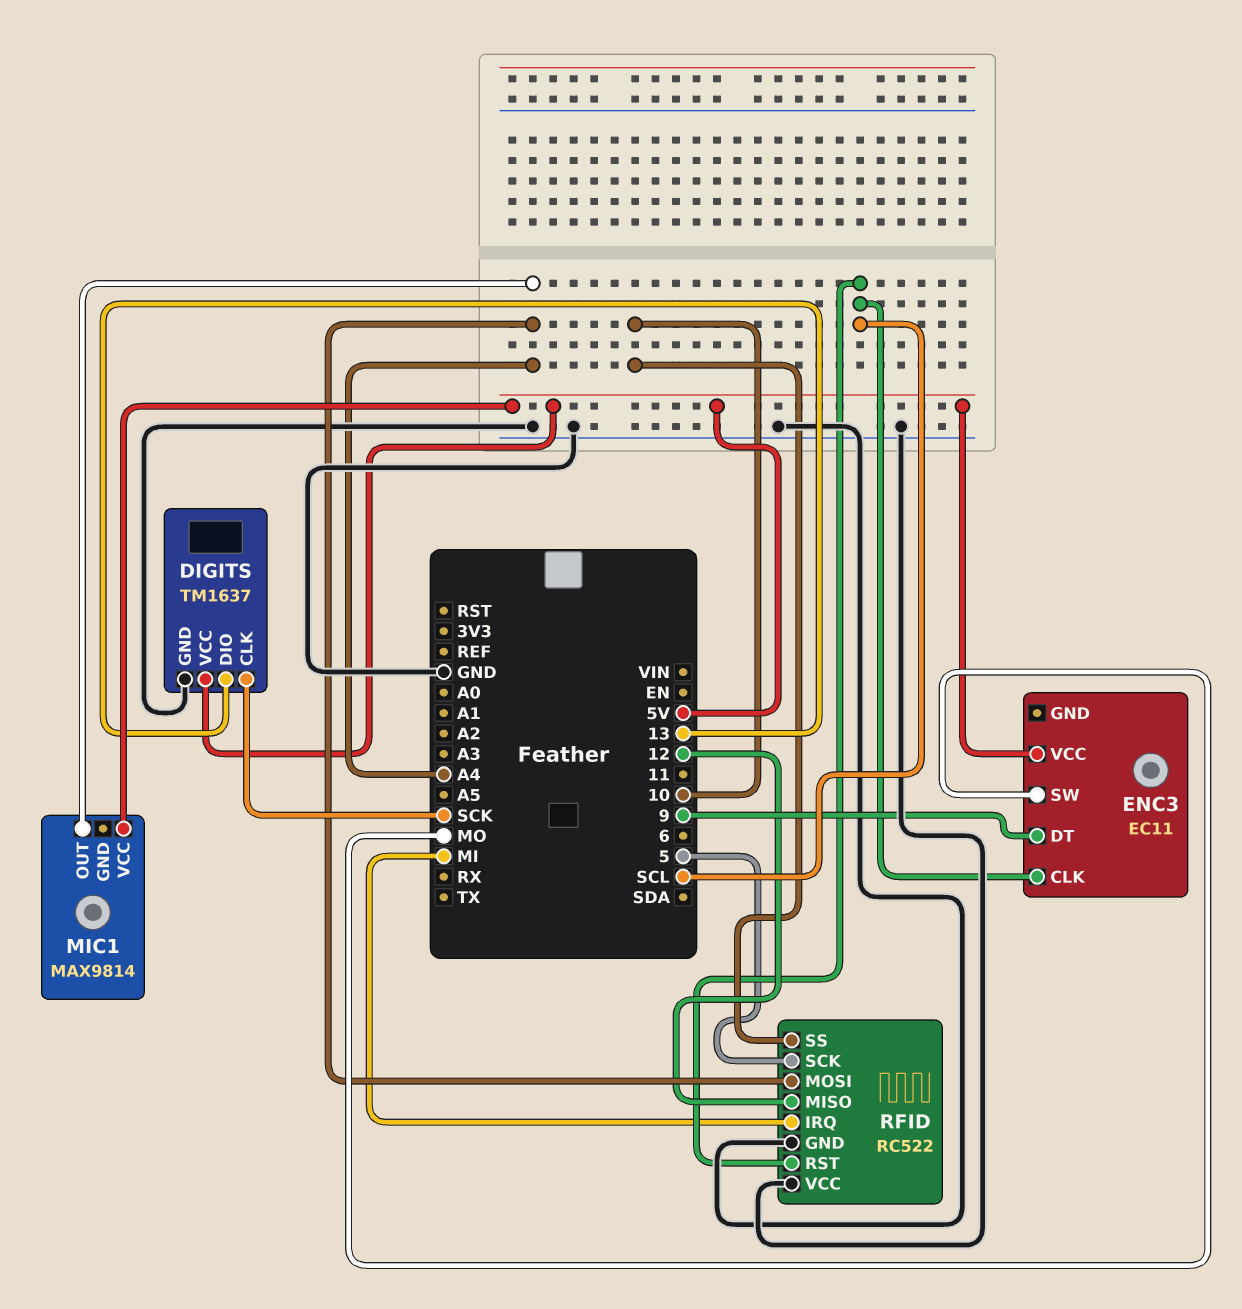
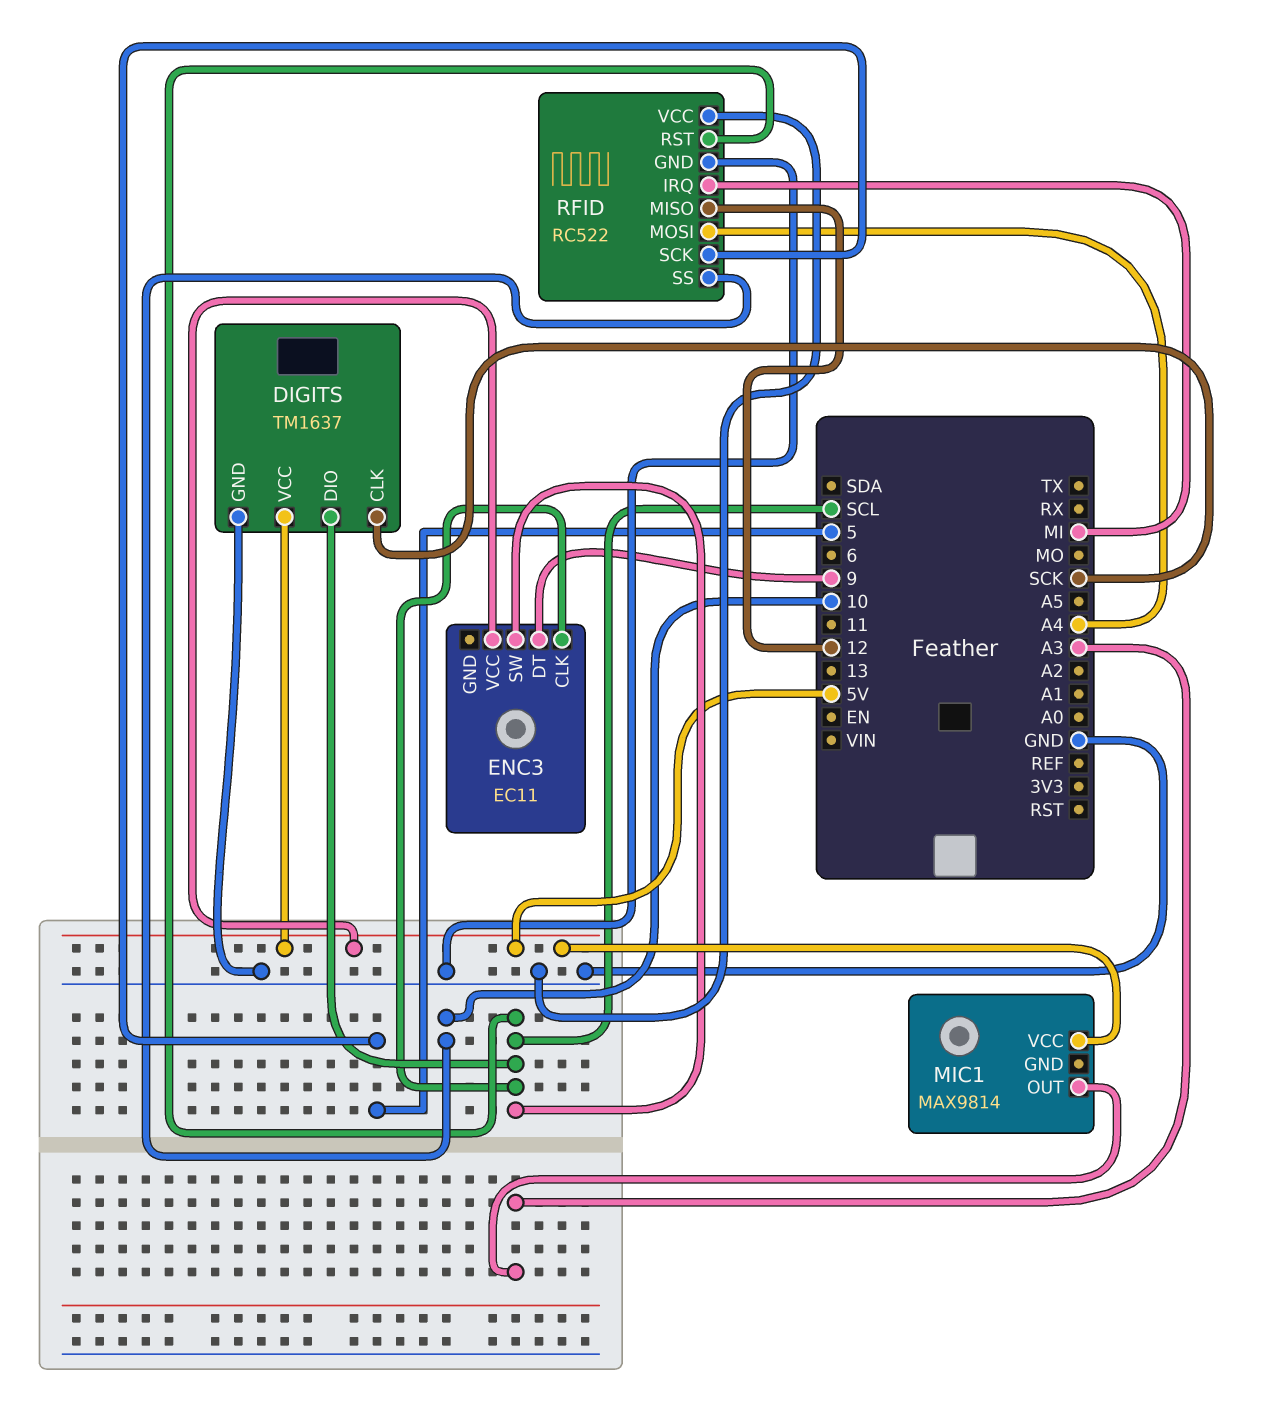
DIGITS pin DIO: 13 -> SCL
ENC3 pin SW: MO -> SCL
MIC1 pin OUT: A4 -> A3

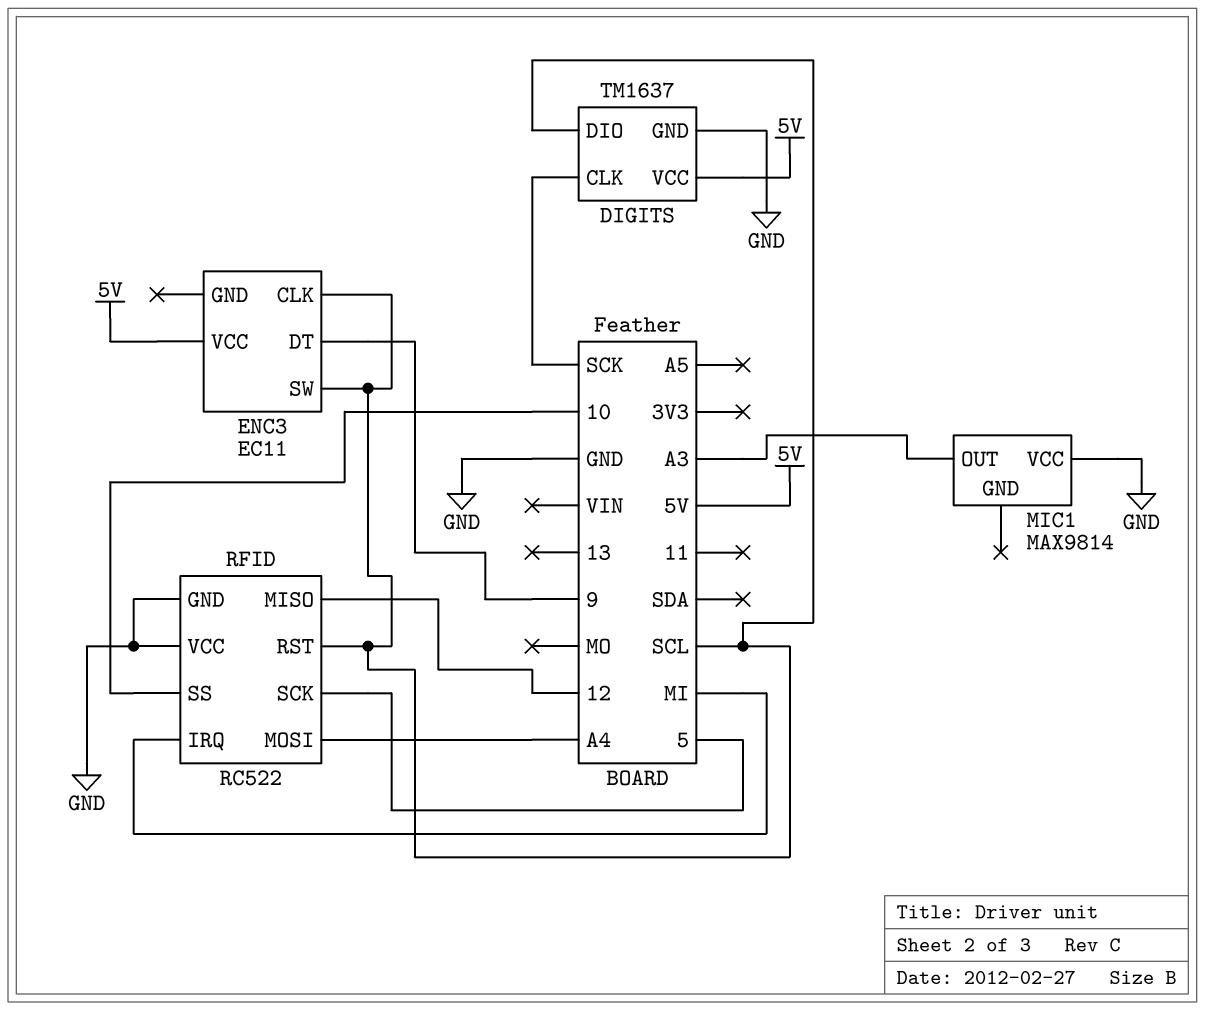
MIC1 pin VCC: 5V -> GND

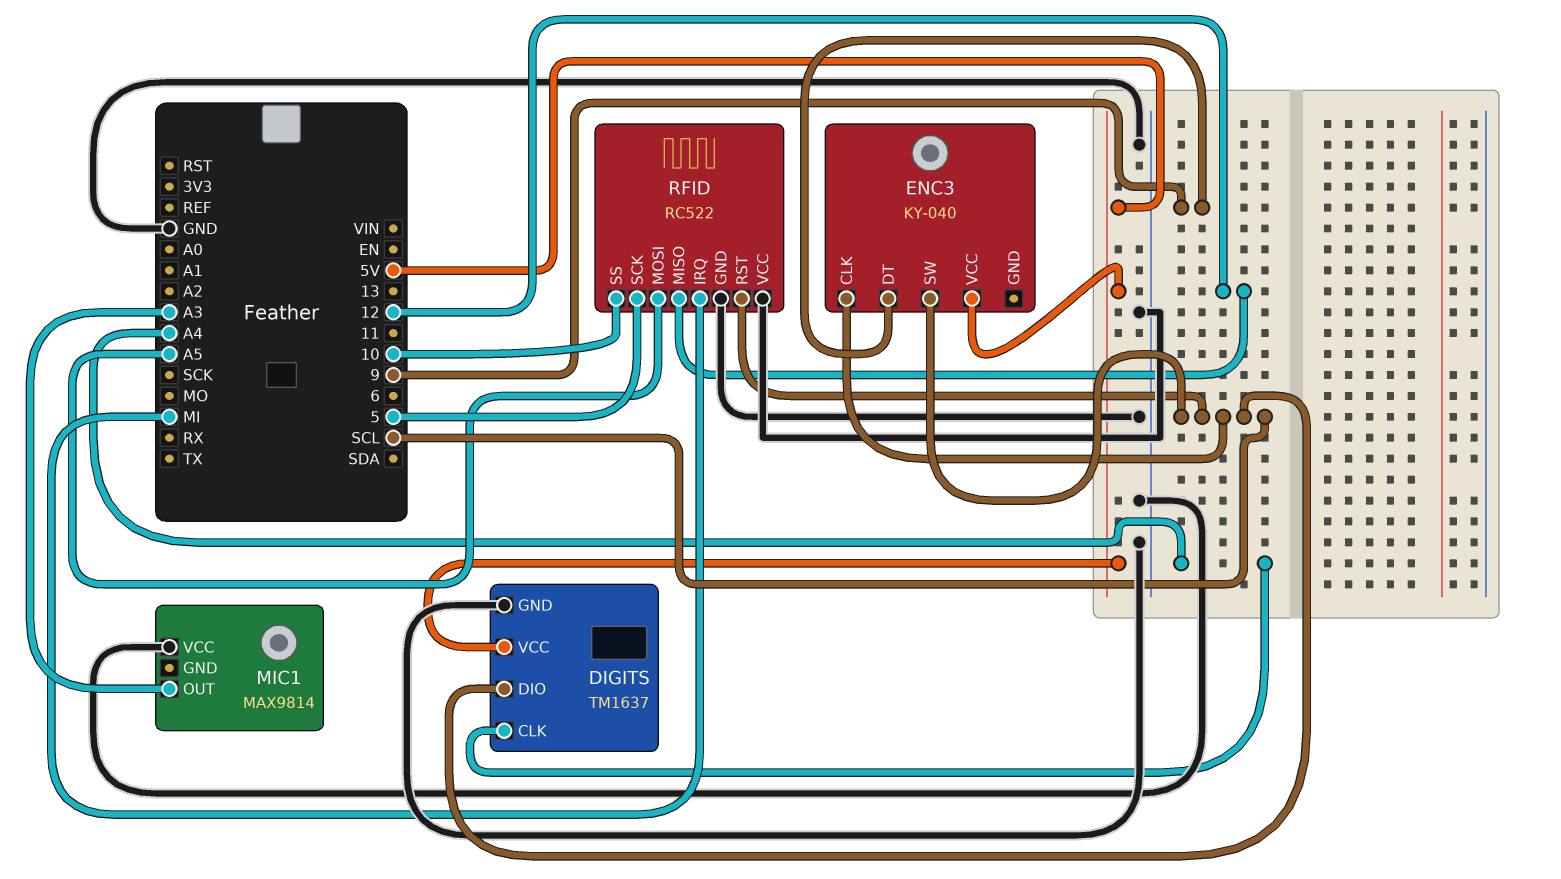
DIGITS pin CLK: SCK -> A4
ENC3: EC11 -> KY-040
RFID pin MOSI: A4 -> A5

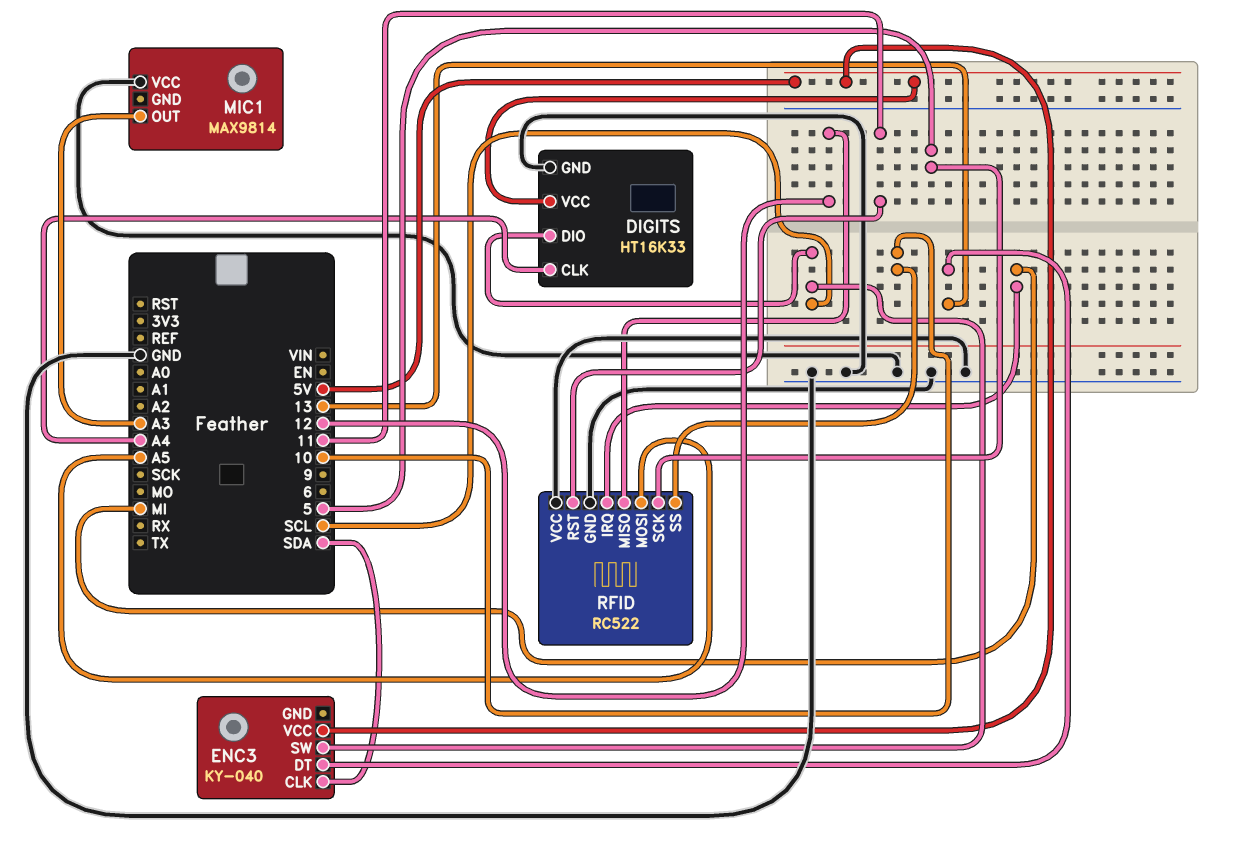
DIGITS: TM1637 -> HT16K33
ENC3 pin CLK: SCL -> SDA
ENC3 pin DT: 9 -> 13
RFID pin RST: SCL -> 11

